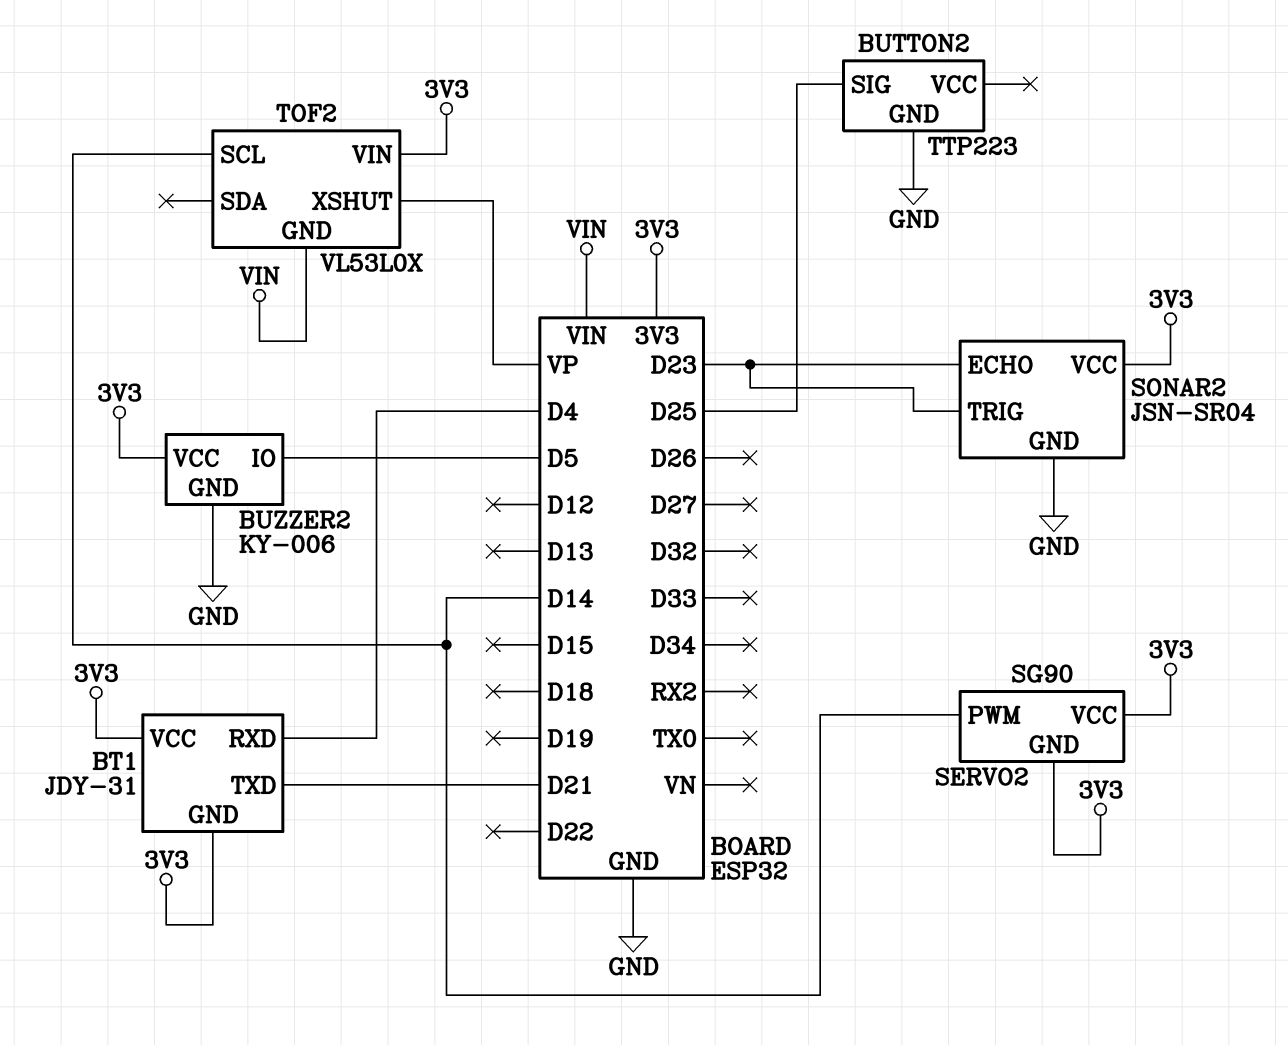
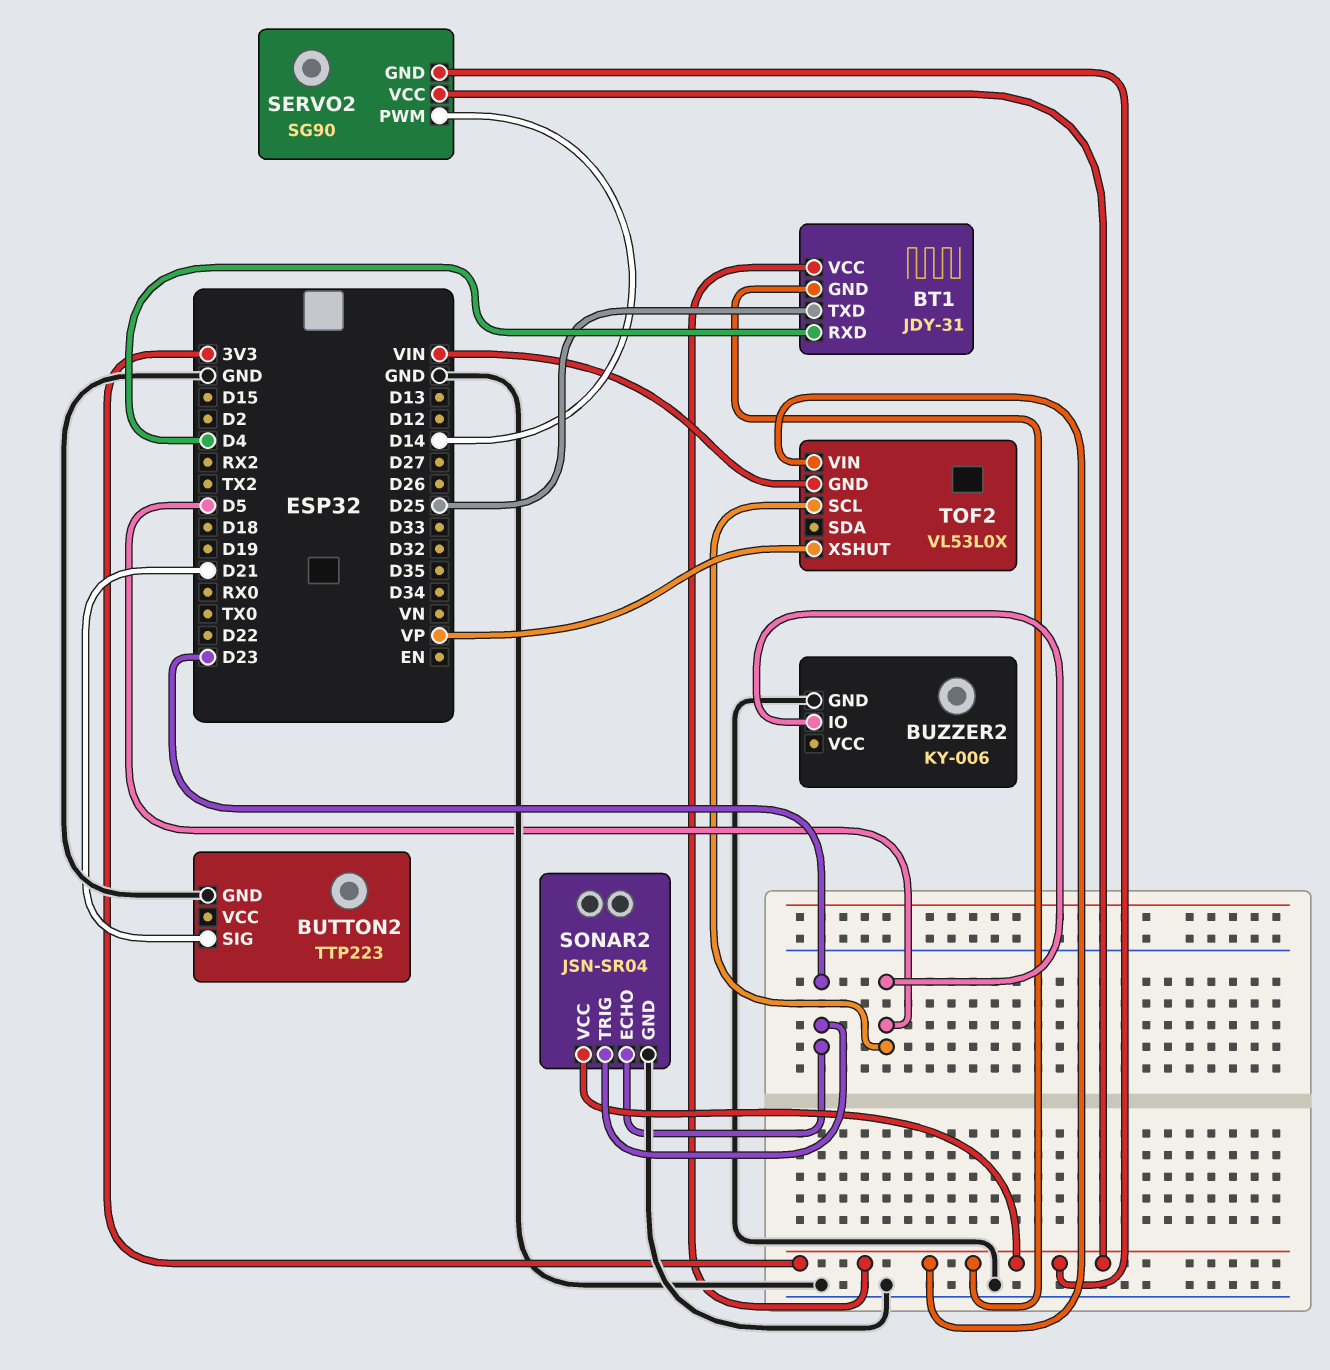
BT1 pin TXD: D21 -> D25
BUTTON2 pin SIG: D25 -> D21
BUZZER2 pin VCC: 3V3 -> none
TOF2 pin SCL: D14 -> D5

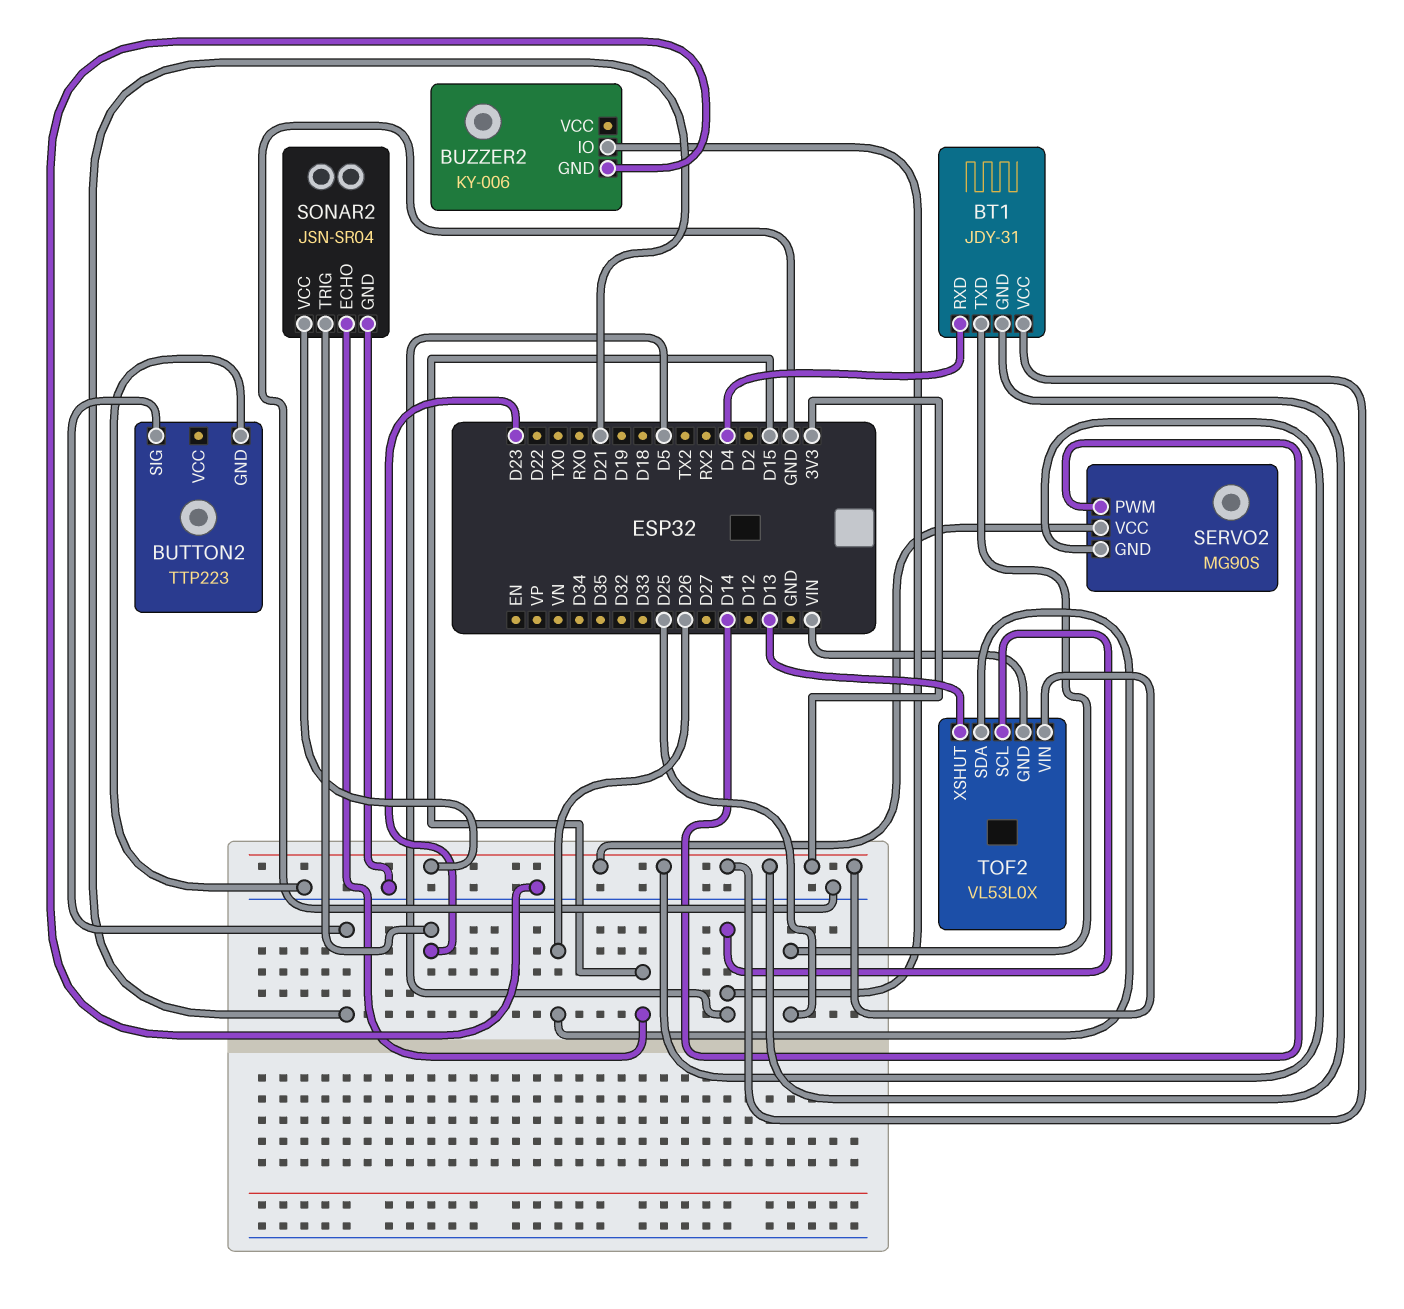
SERVO2: SG90 -> MG90S
SONAR2 pin ECHO: D23 -> D15
TOF2 pin SDA: none -> D26
TOF2 pin XSHUT: VP -> D13

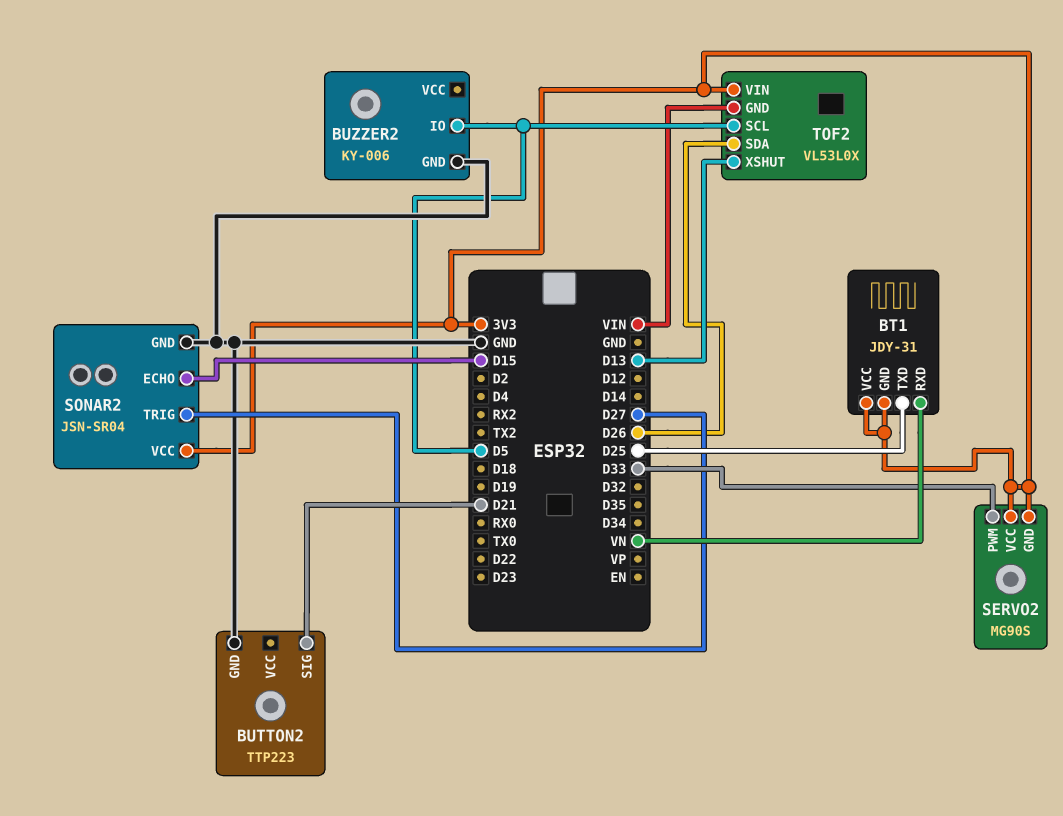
BT1 pin RXD: D4 -> VN
SERVO2 pin PWM: D14 -> D33
SONAR2 pin TRIG: D23 -> D27

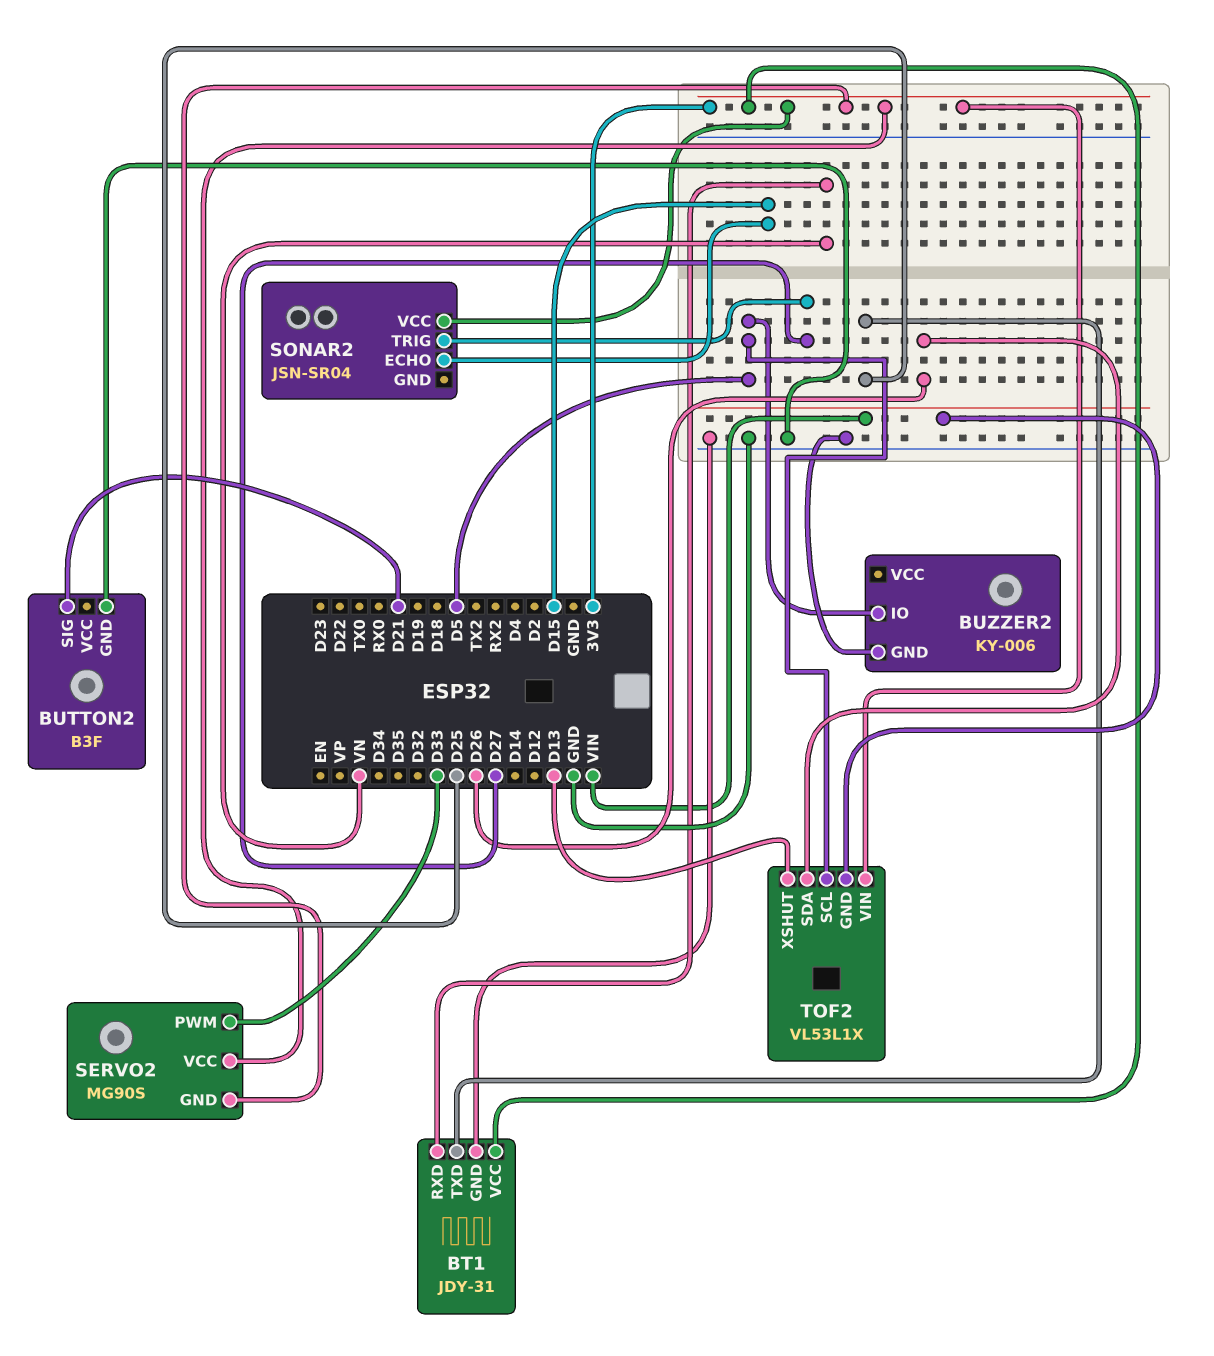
BT1 pin GND: 3V3 -> GND
BUTTON2: TTP223 -> B3F
SONAR2 pin GND: GND -> none
TOF2: VL53L0X -> VL53L1X

